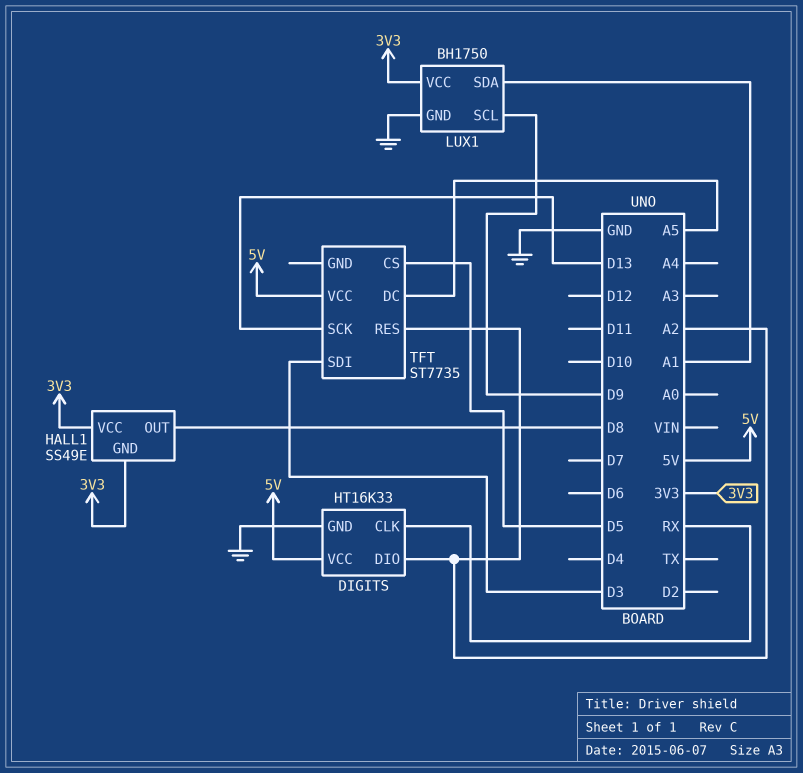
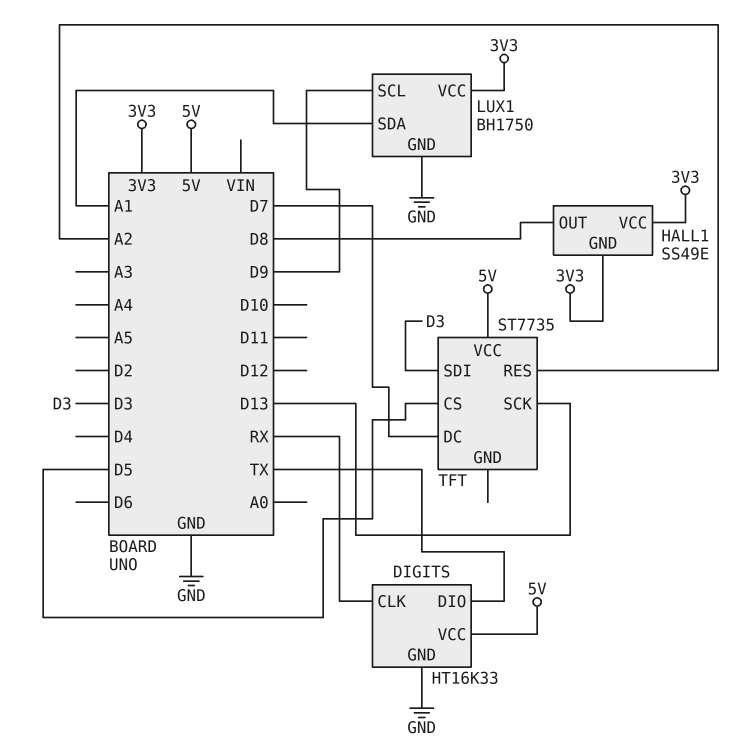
DIGITS pin DIO: A2 -> TX
TFT pin DC: A5 -> D7

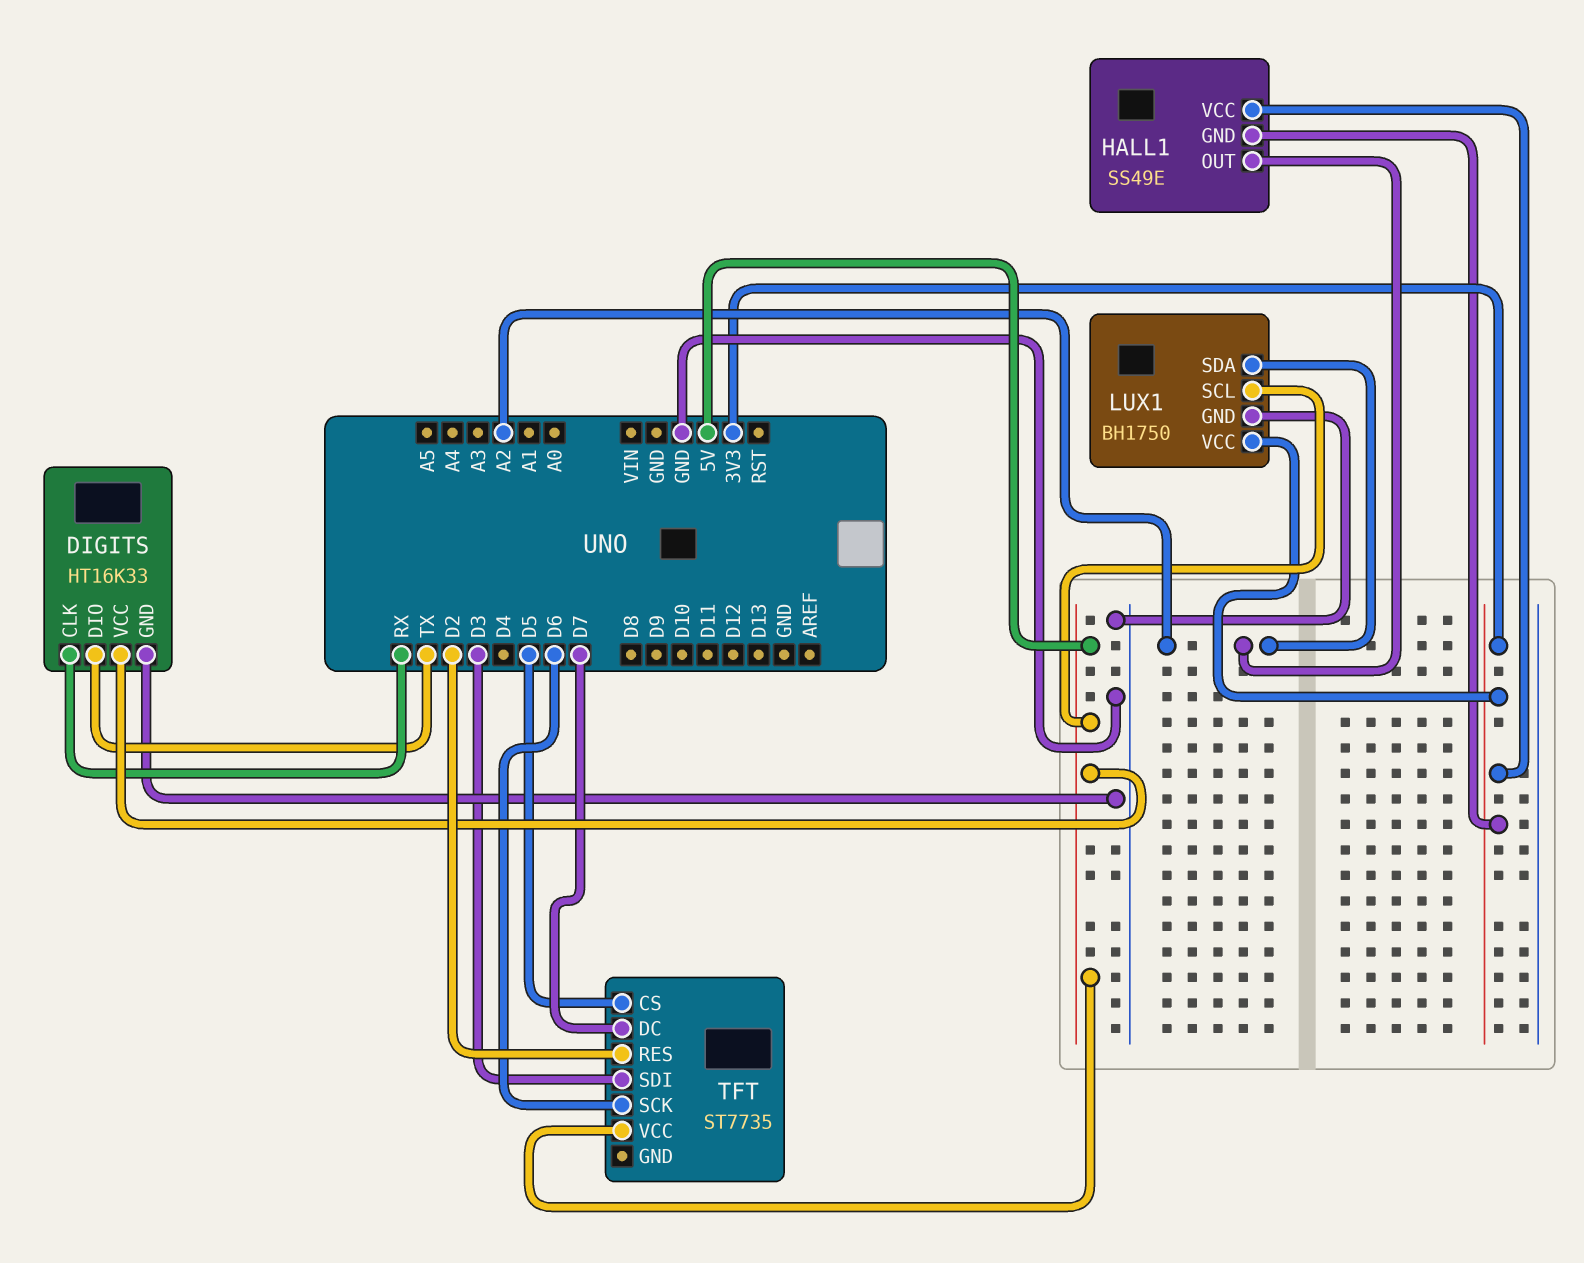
HALL1 pin OUT: D8 -> A2
LUX1 pin SCL: D9 -> 5V
LUX1 pin SDA: A1 -> A2
TFT pin RES: A2 -> D2
TFT pin SCK: D13 -> D6

